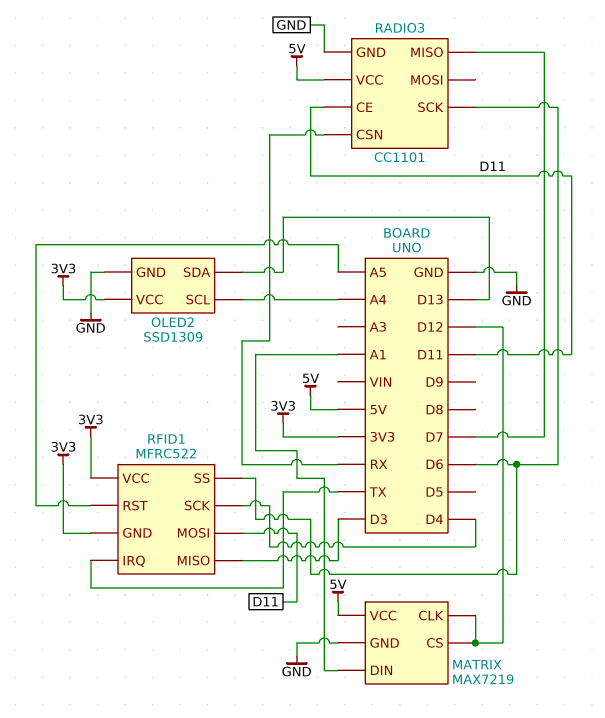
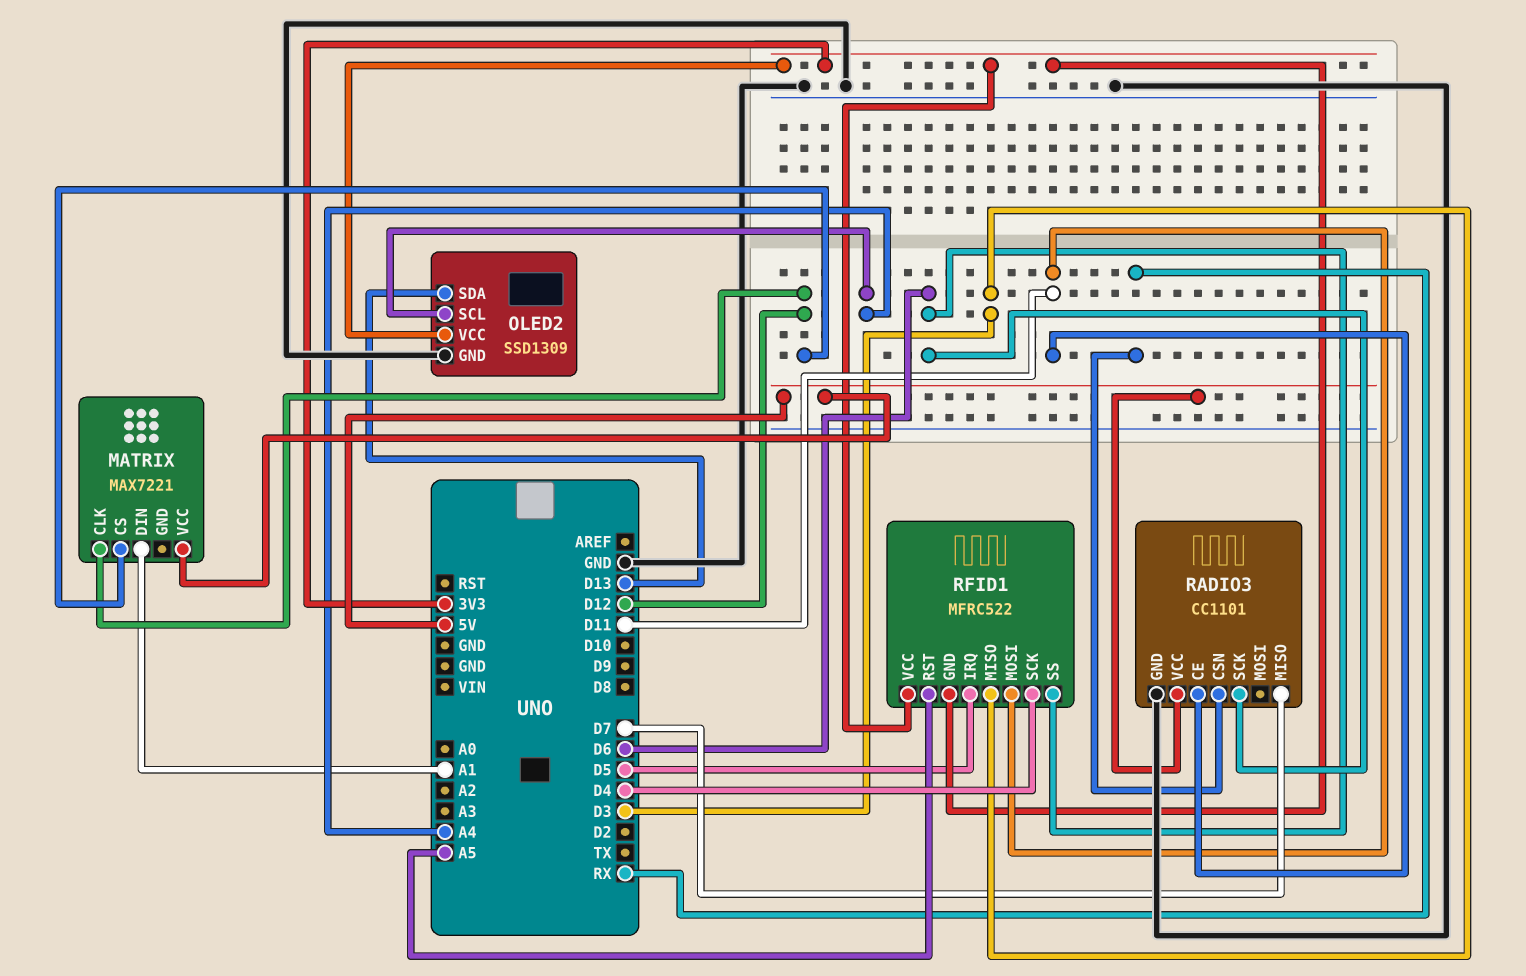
MATRIX: MAX7219 -> MAX7221
MATRIX pin GND: GND -> none
RFID1 pin IRQ: TX -> D5

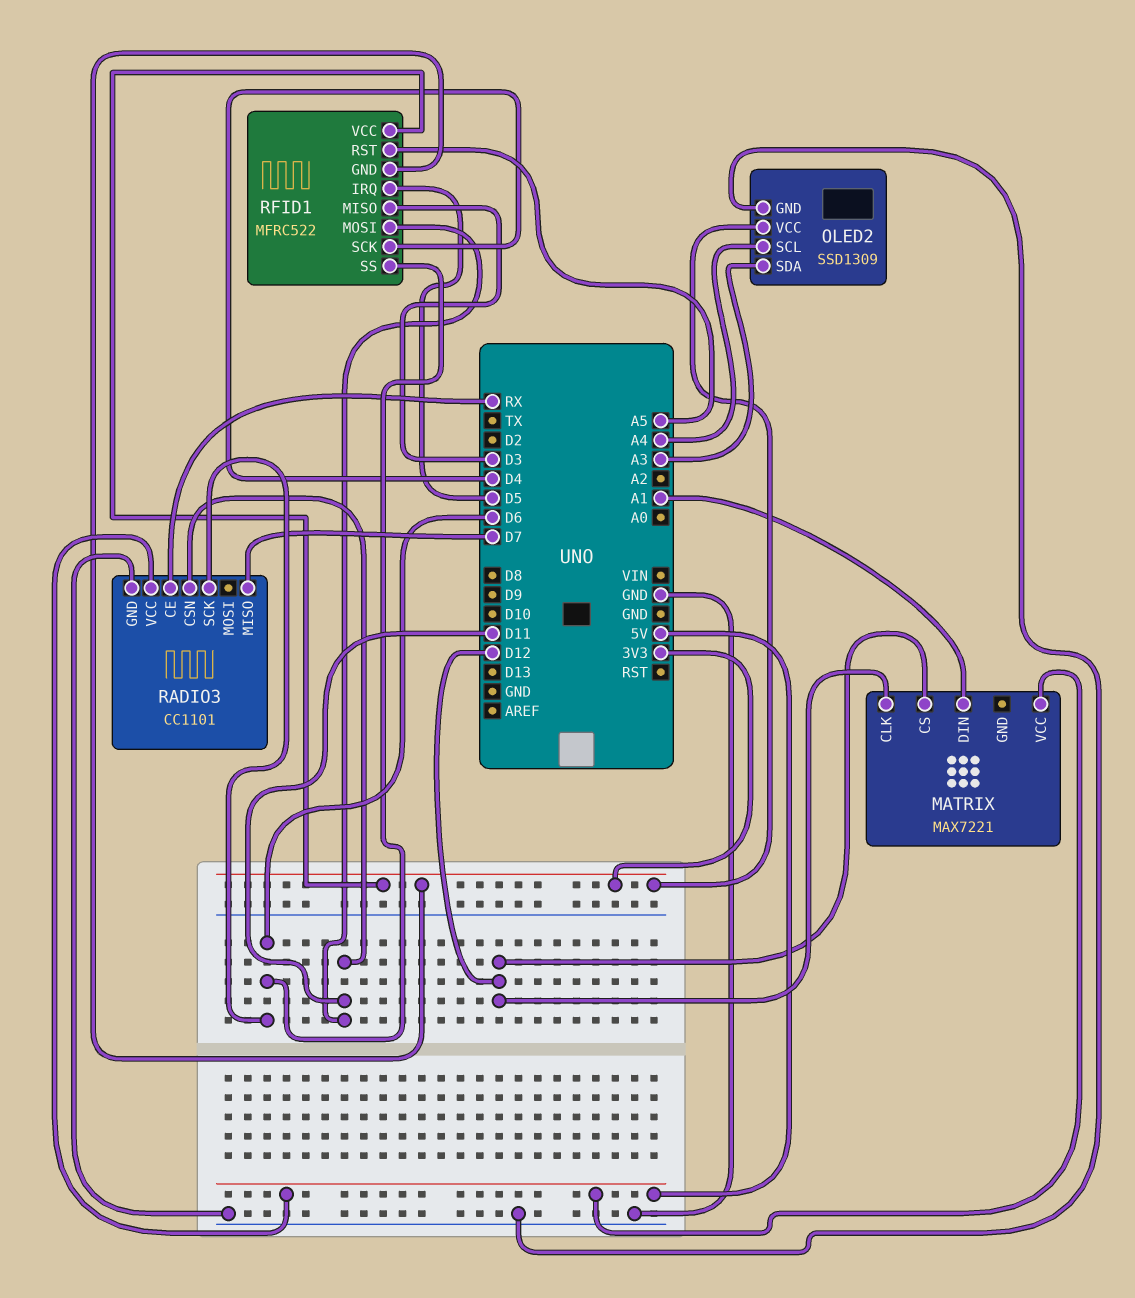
OLED2 pin SDA: D13 -> A3
RADIO3 pin CE: D11 -> RX
RADIO3 pin CSN: RX -> D11

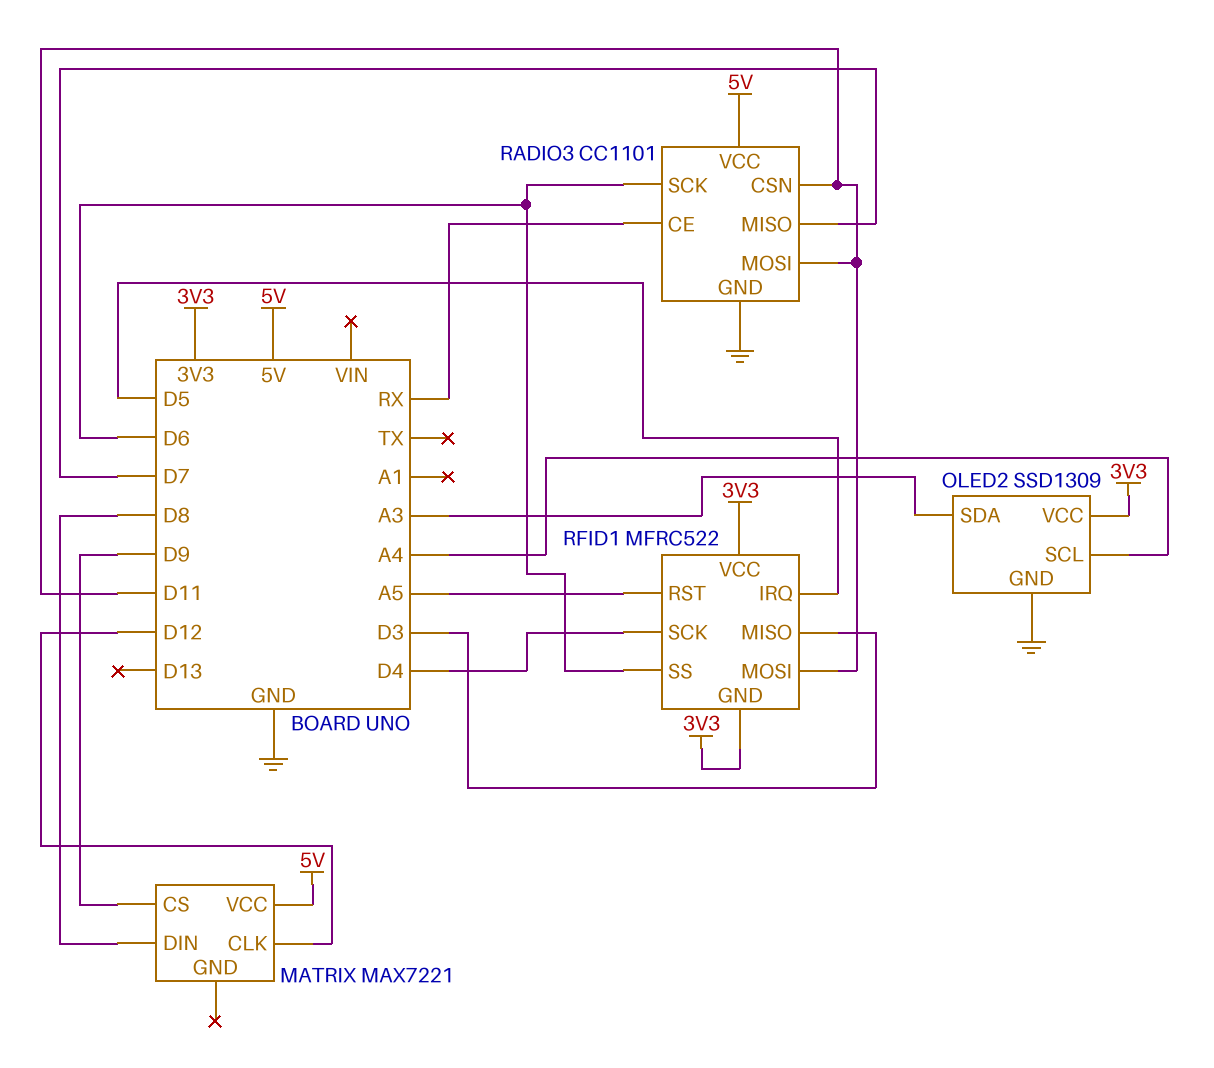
MATRIX pin CS: D12 -> D9
MATRIX pin DIN: A1 -> D8
RADIO3 pin MOSI: none -> D11

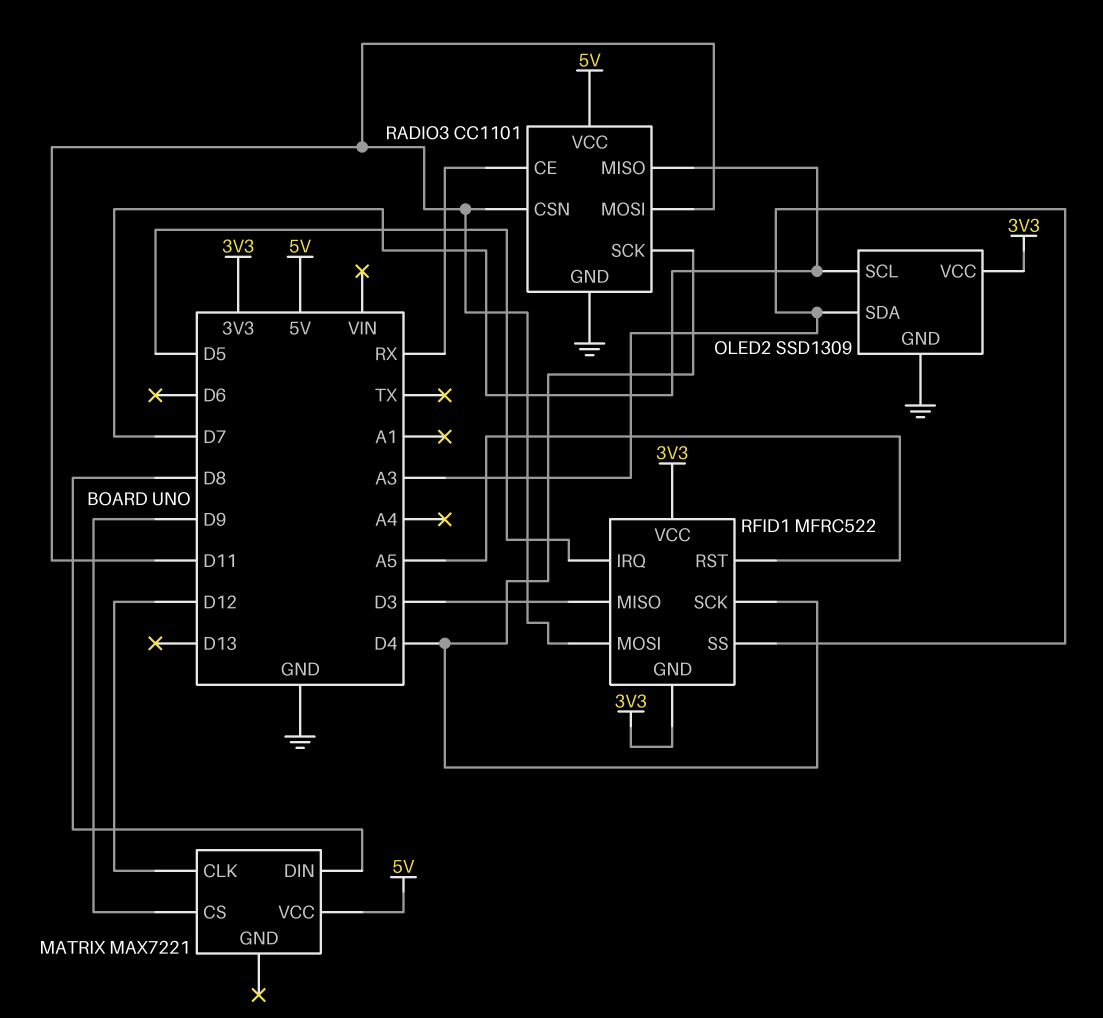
OLED2 pin SCL: A4 -> D7
RADIO3 pin SCK: D6 -> D4
RFID1 pin SS: D6 -> A3

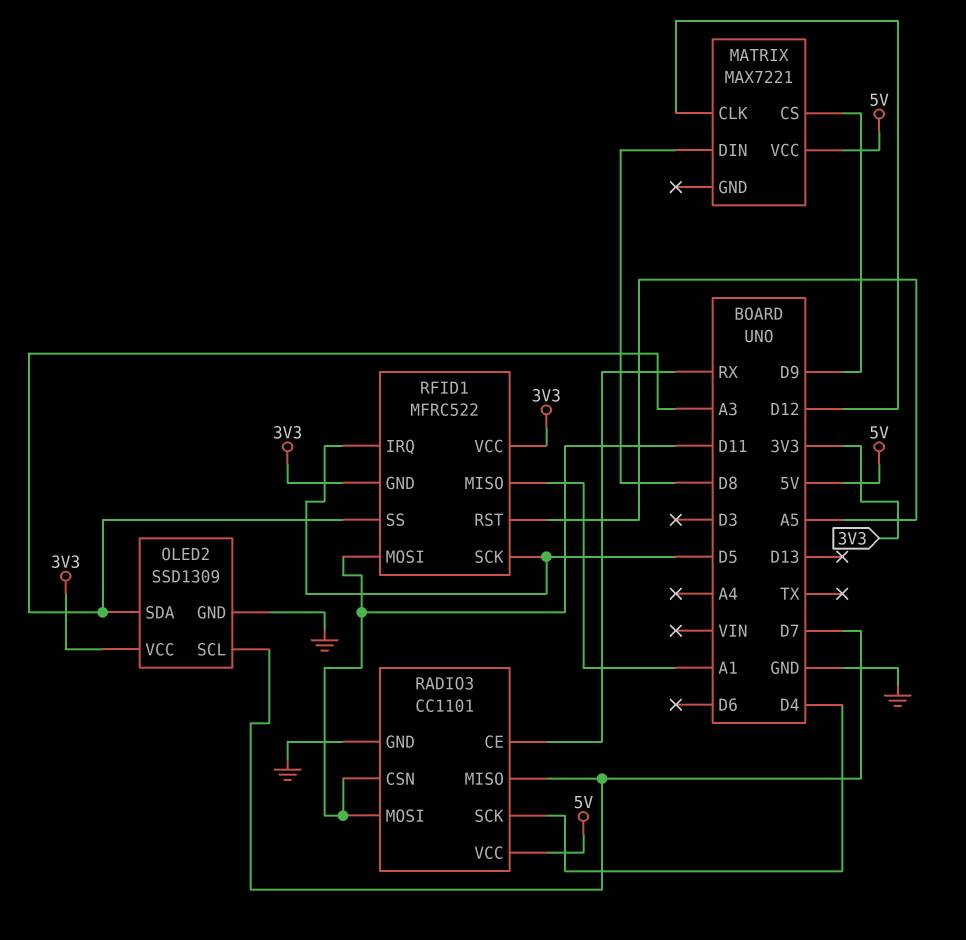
RFID1 pin MISO: D3 -> A1
RFID1 pin SCK: D4 -> D5

